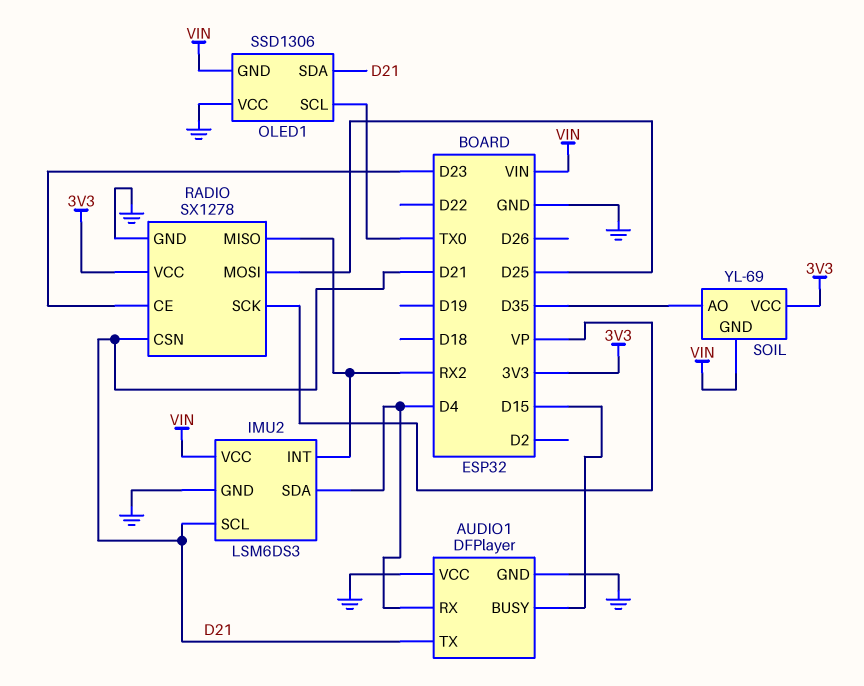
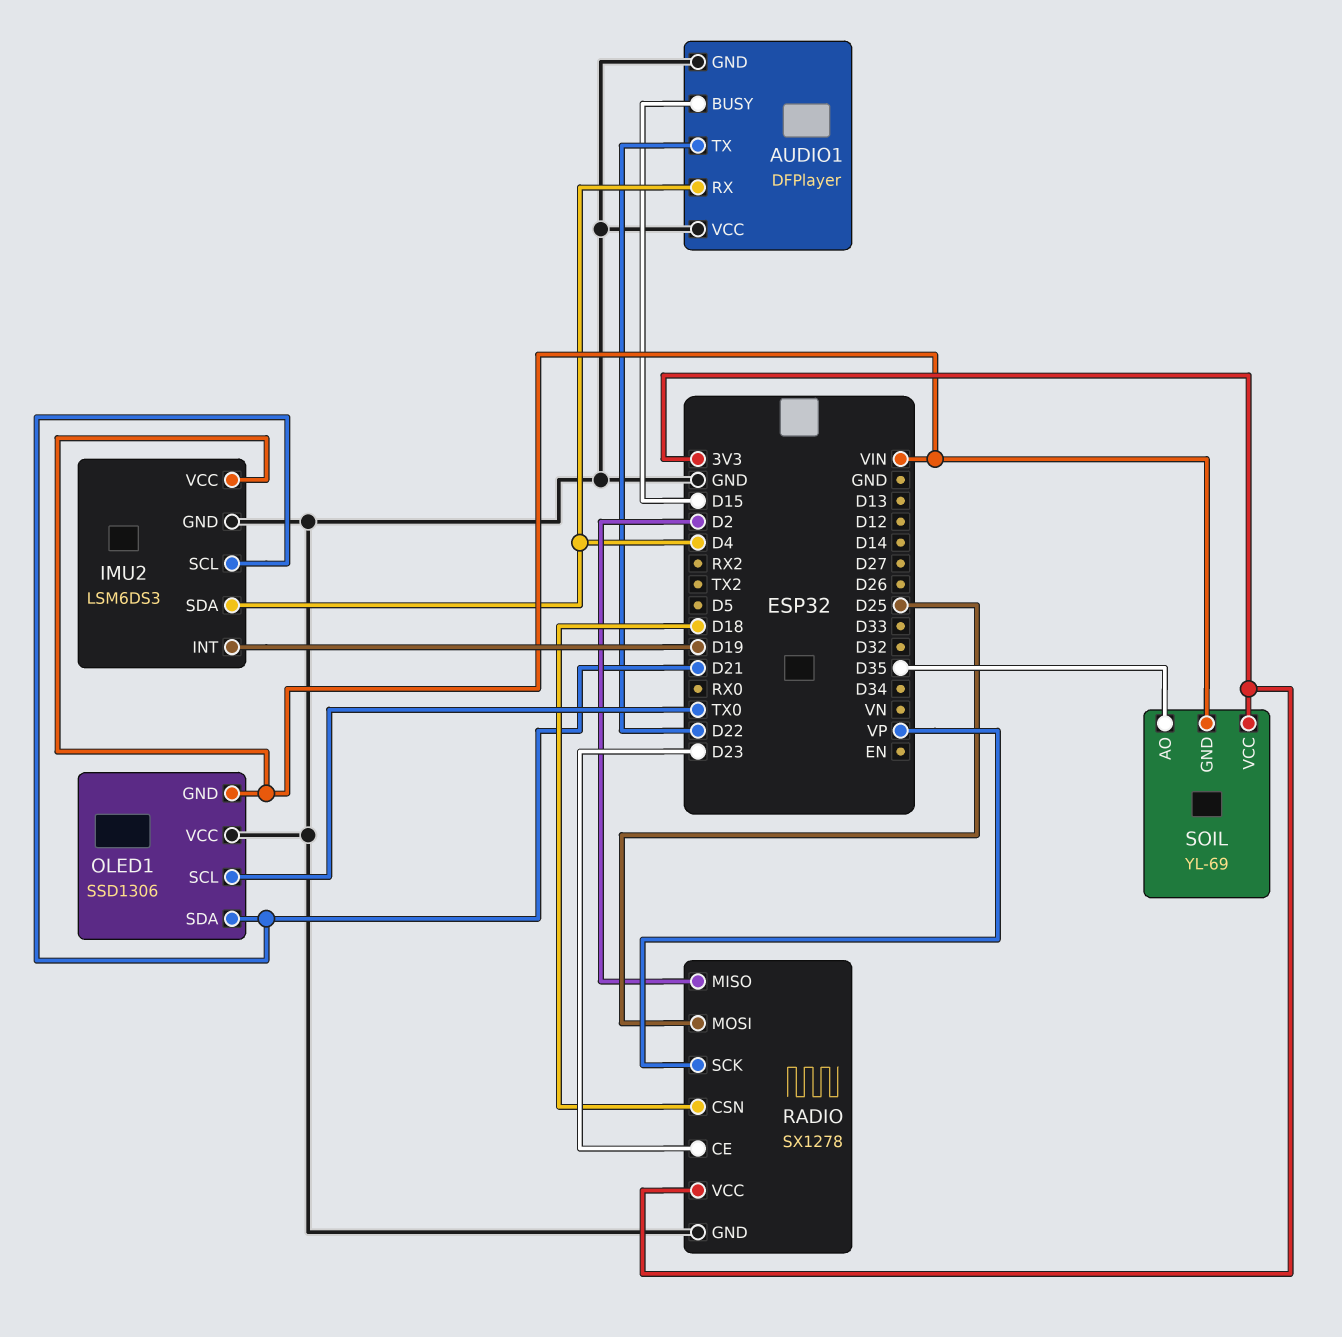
AUDIO1 pin TX: D21 -> D22
IMU2 pin INT: RX2 -> D19
RADIO pin CSN: D21 -> D18
RADIO pin MISO: RX2 -> D2

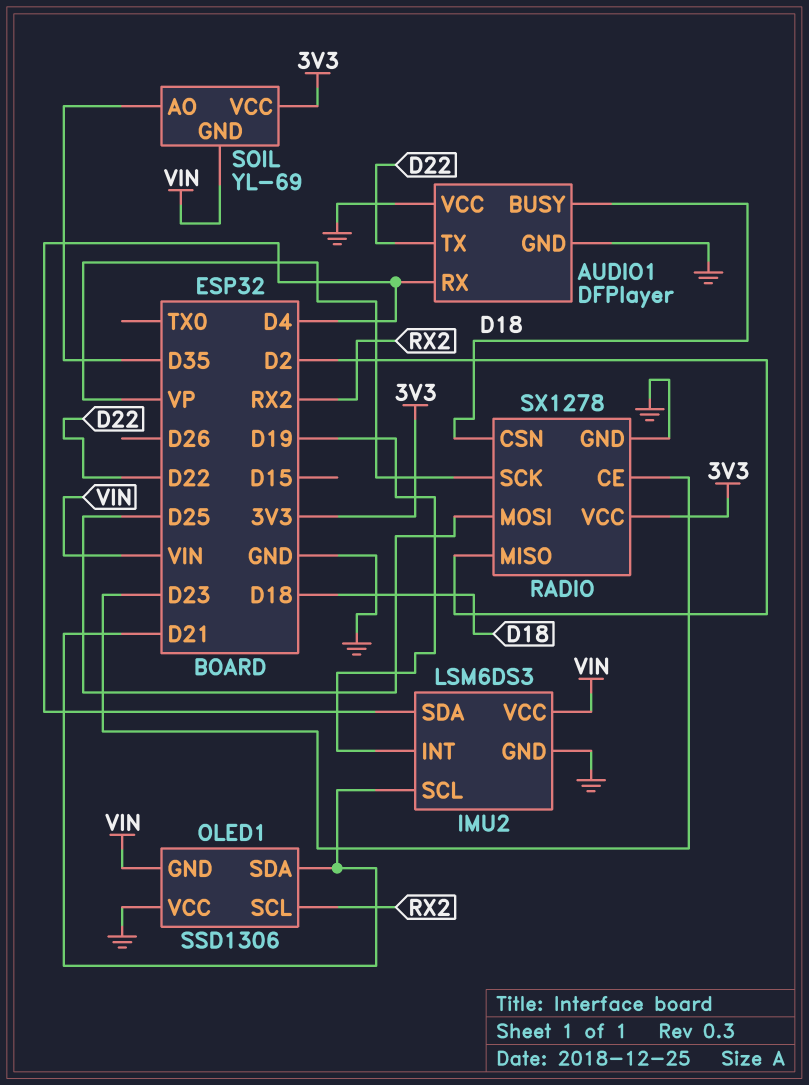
AUDIO1 pin BUSY: D15 -> D18
OLED1 pin SCL: TX0 -> RX2

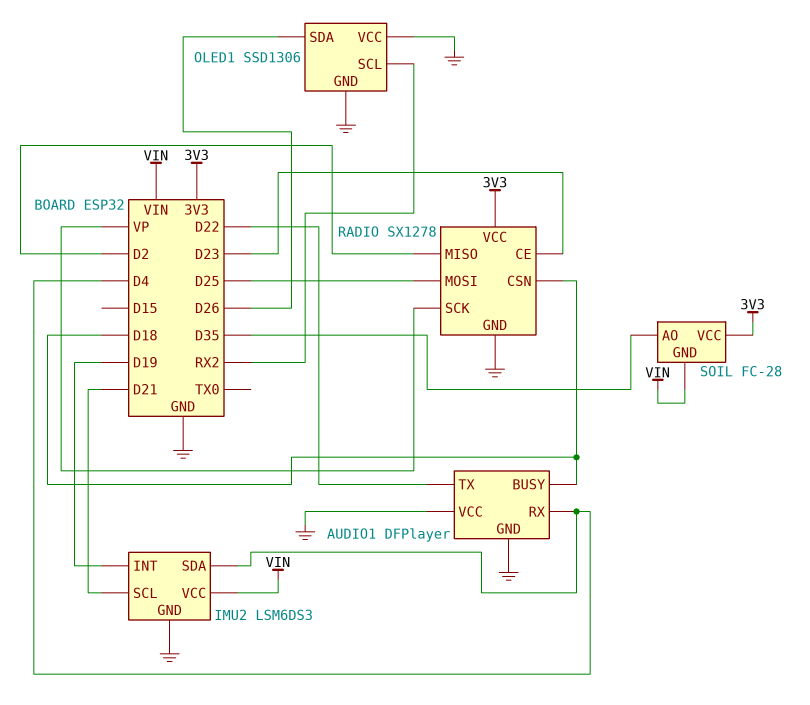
OLED1 pin GND: VIN -> GND
OLED1 pin SDA: D21 -> D26
SOIL: YL-69 -> FC-28

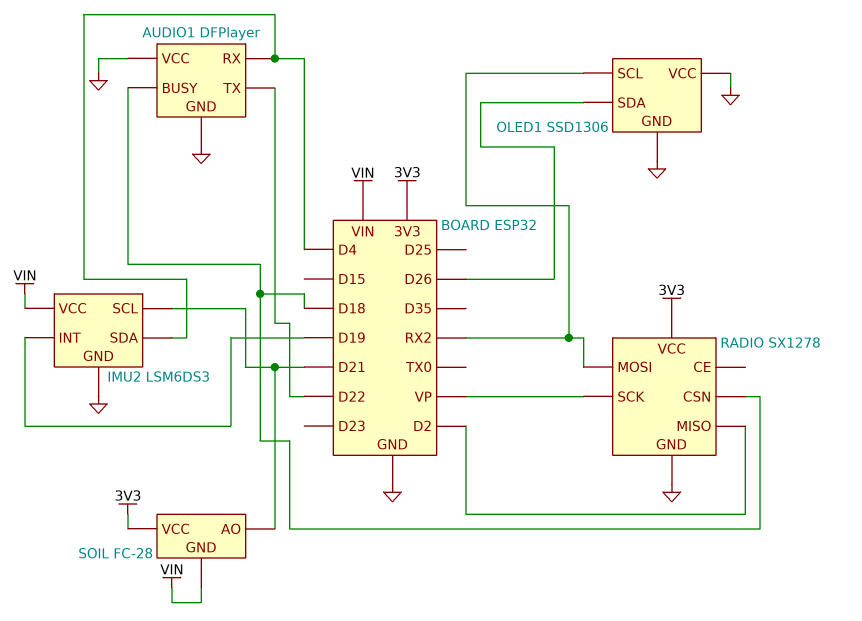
RADIO pin CE: D23 -> none
RADIO pin MOSI: D25 -> RX2
SOIL pin AO: D35 -> D21

